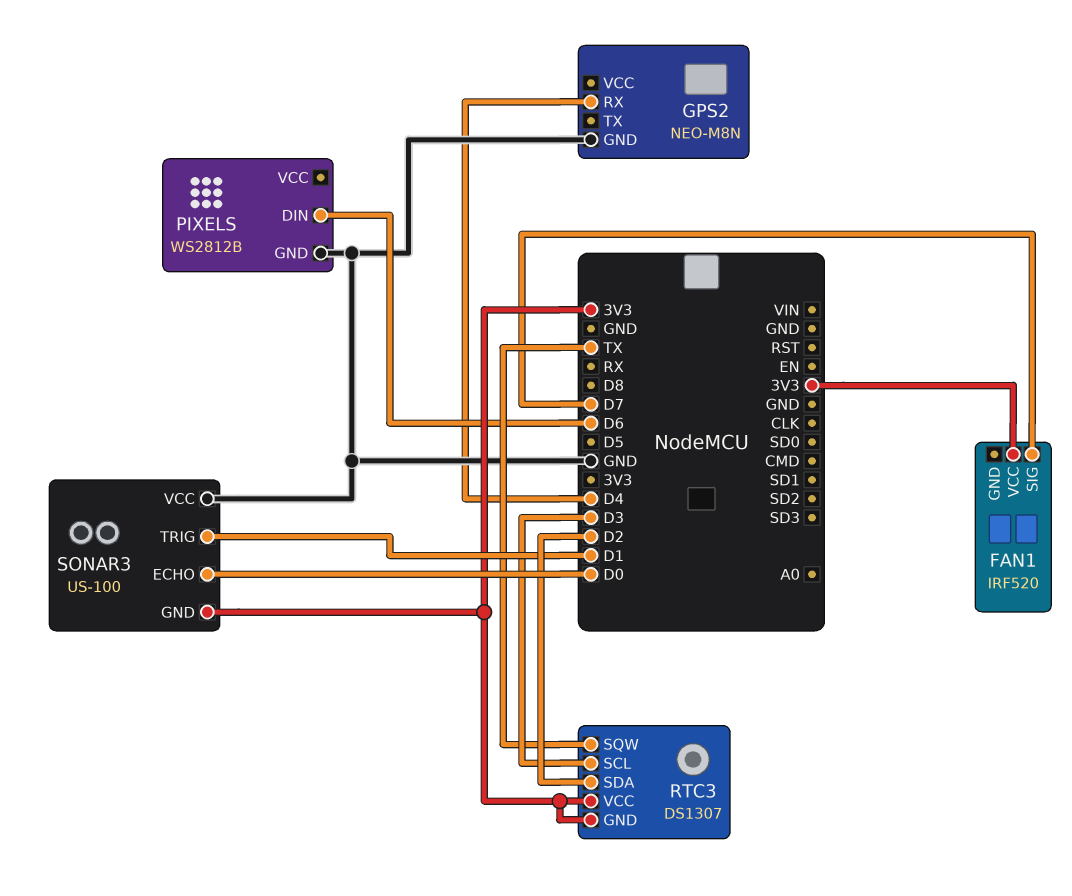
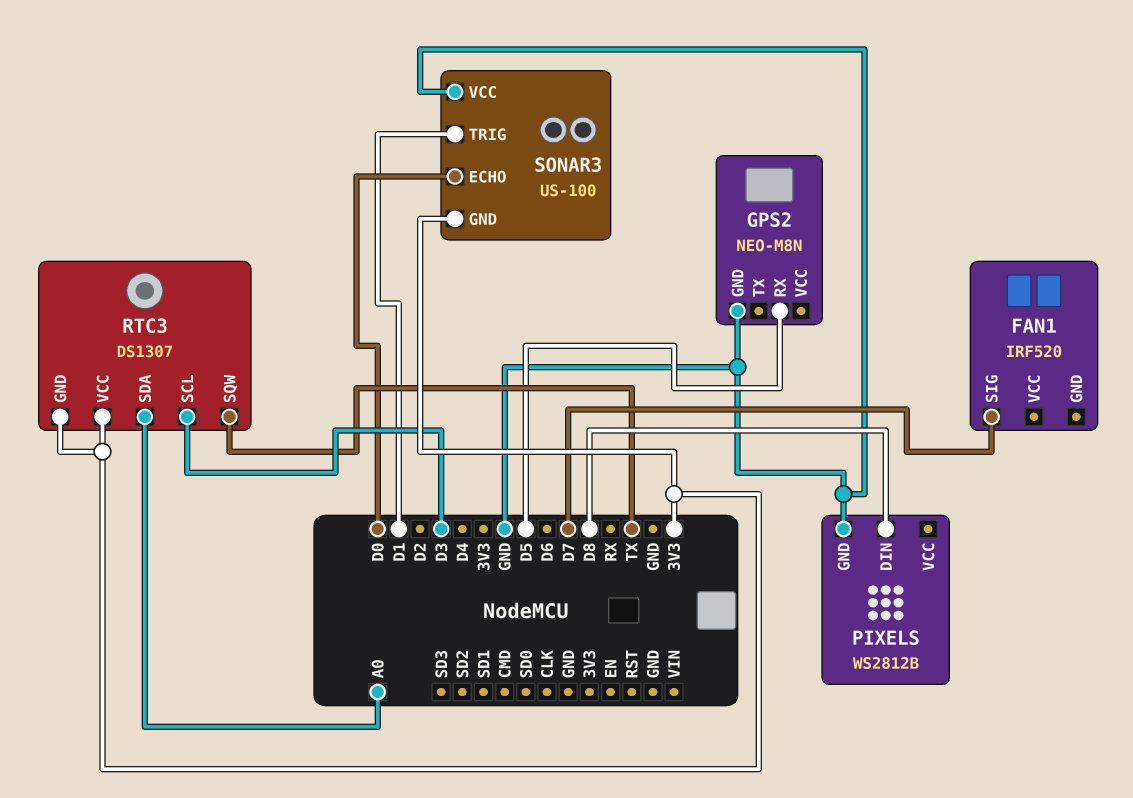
FAN1 pin VCC: 3V3 -> none
GPS2 pin RX: D4 -> D5
PIXELS pin DIN: D6 -> D8
RTC3 pin SDA: D2 -> A0

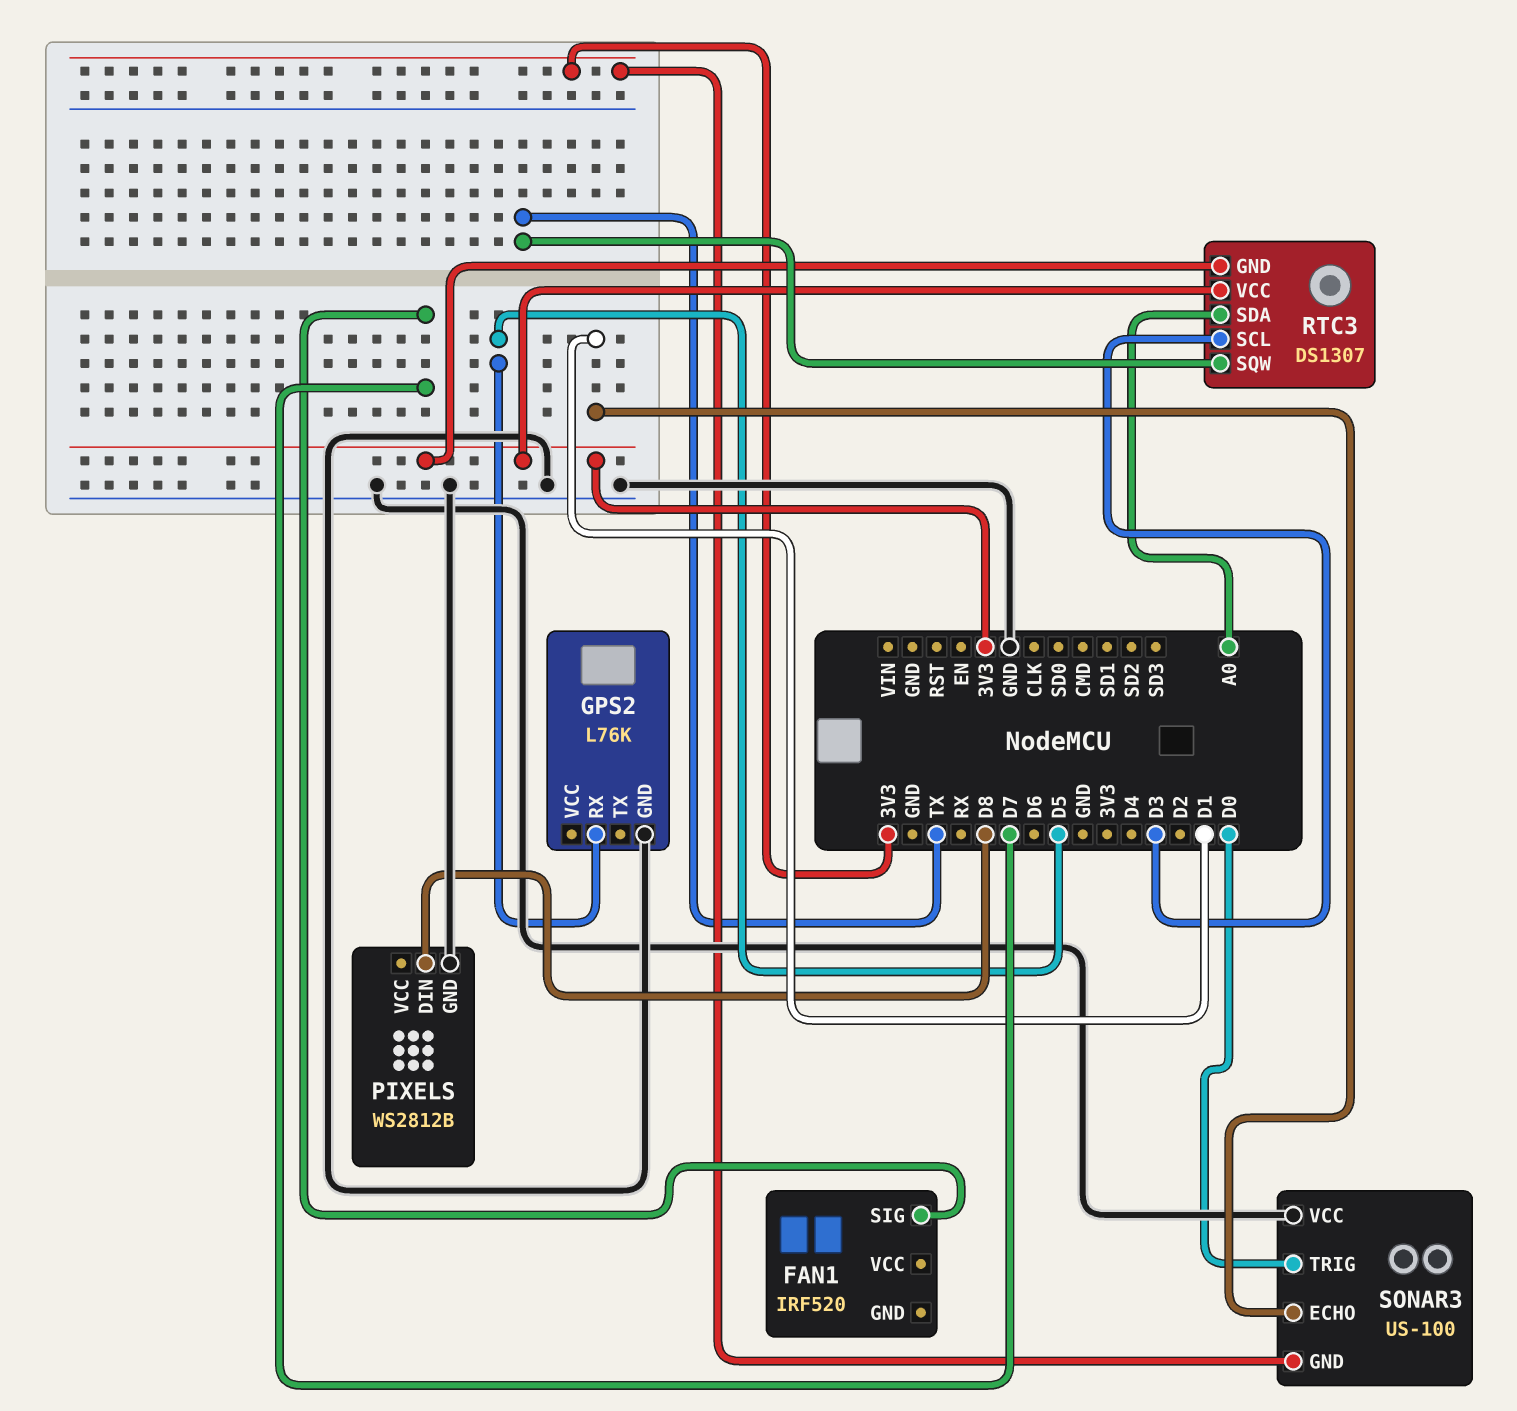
GPS2: NEO-M8N -> L76K
SONAR3 pin ECHO: D0 -> D1
SONAR3 pin TRIG: D1 -> D0

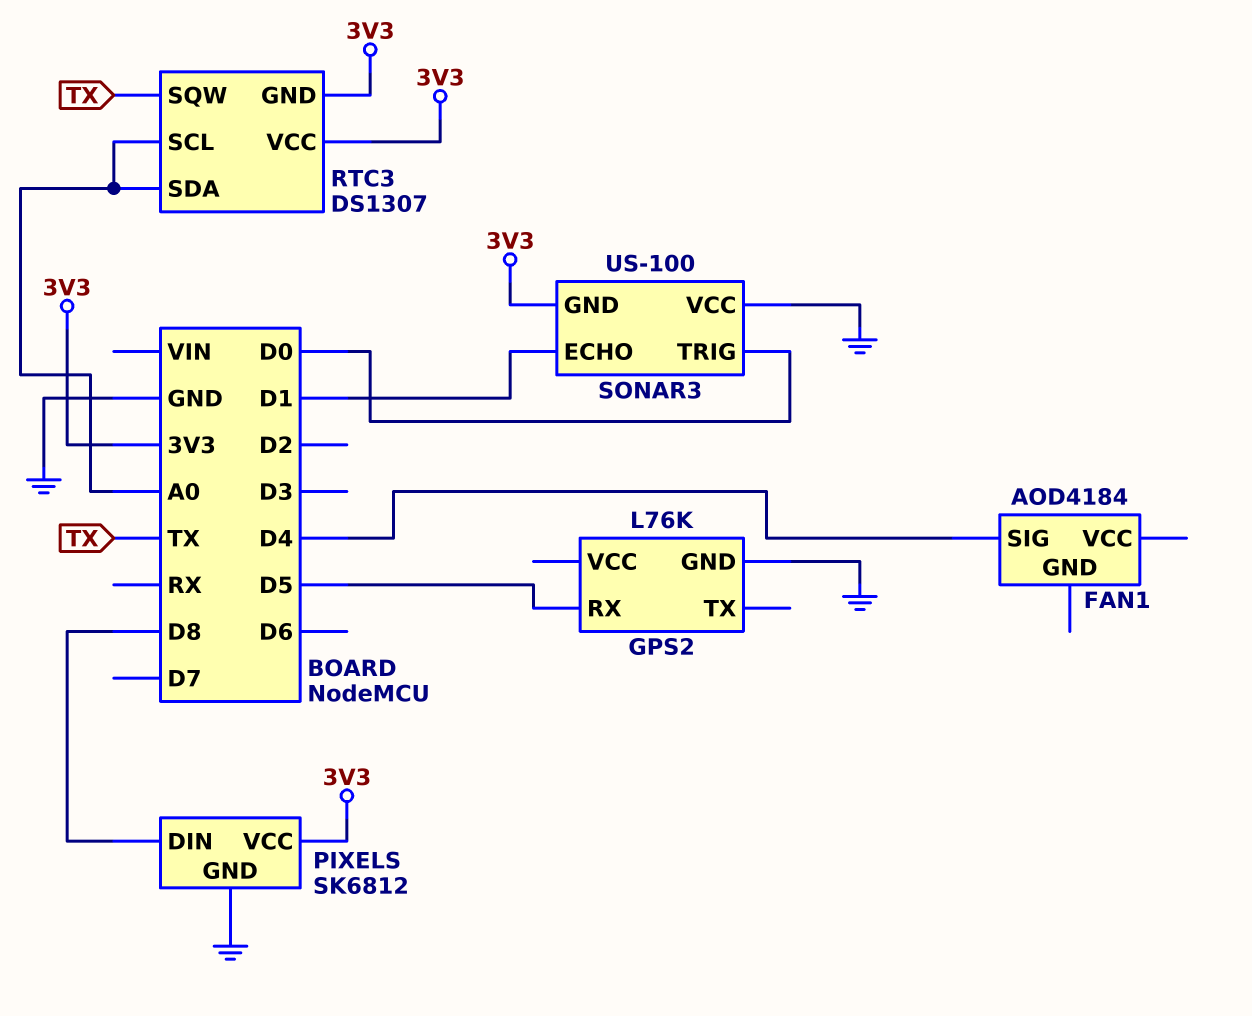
FAN1: IRF520 -> AOD4184
FAN1 pin SIG: D7 -> D4
PIXELS: WS2812B -> SK6812
PIXELS pin VCC: none -> 3V3
RTC3 pin SCL: D3 -> A0

